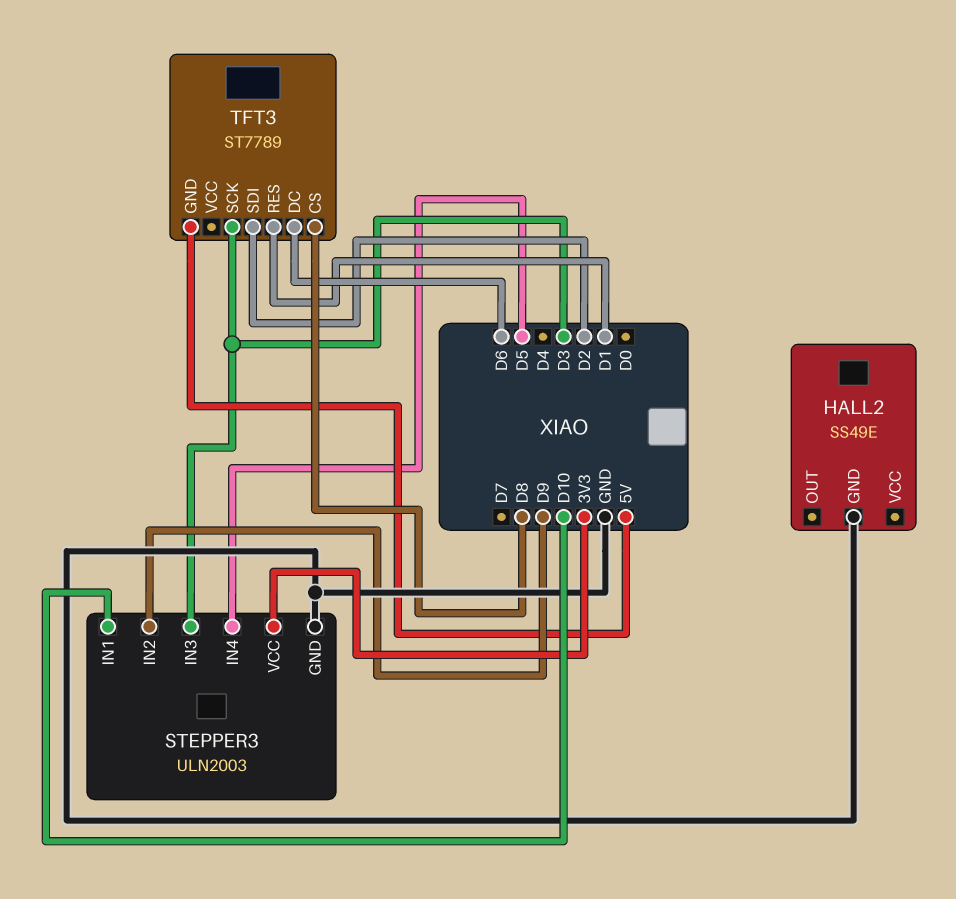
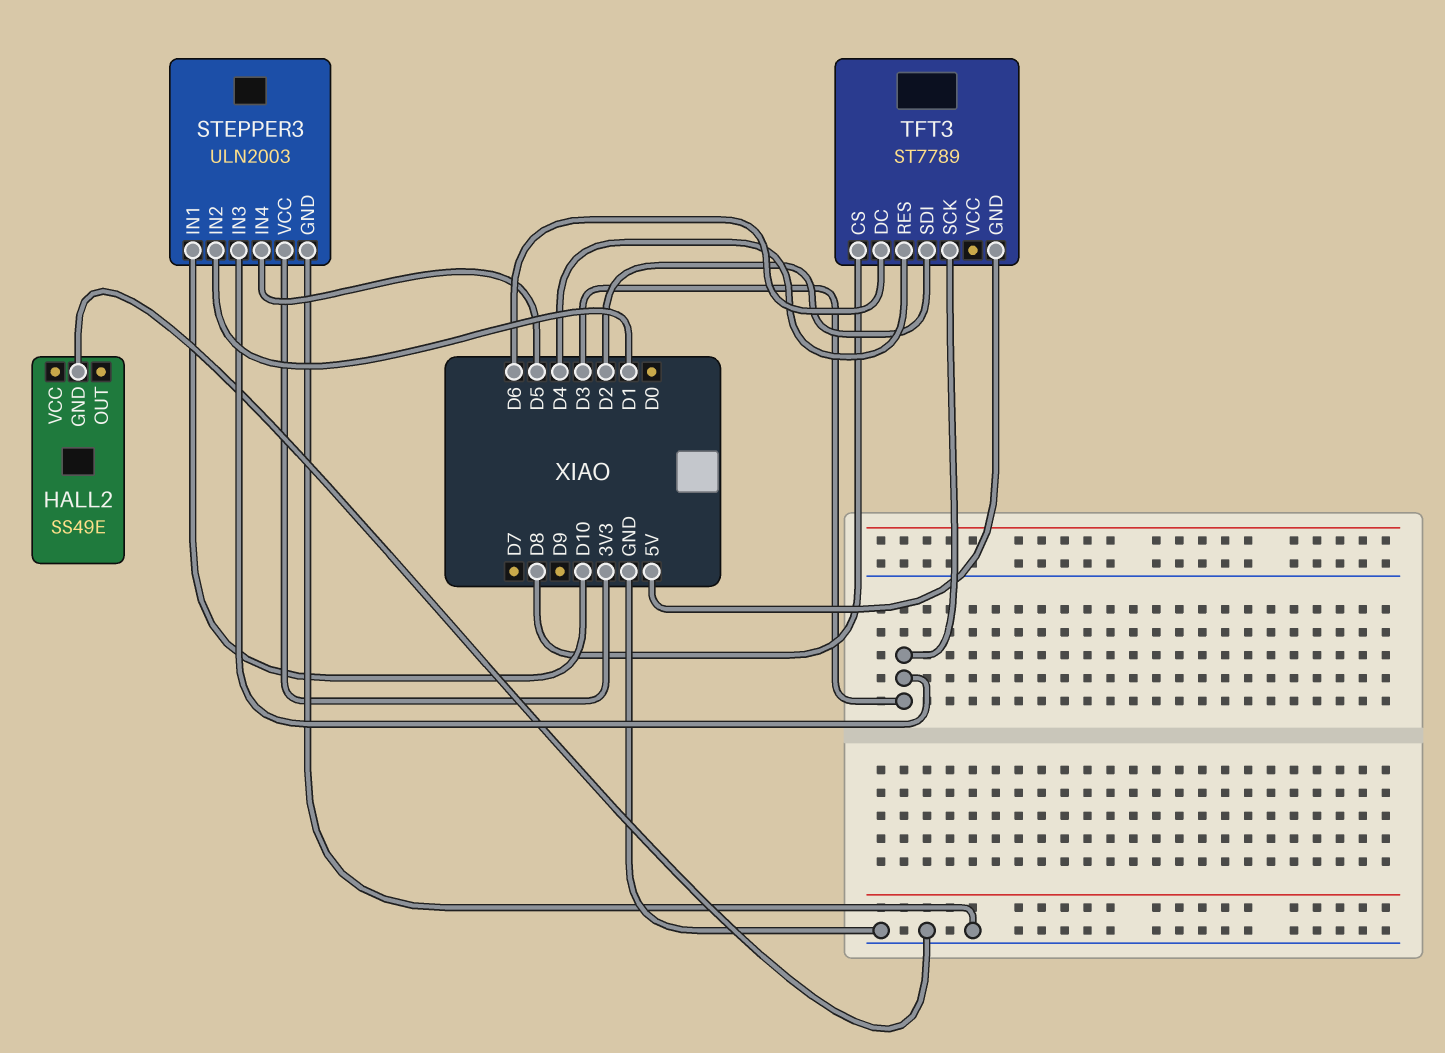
STEPPER3 pin IN2: D9 -> D1
TFT3 pin RES: D1 -> D4

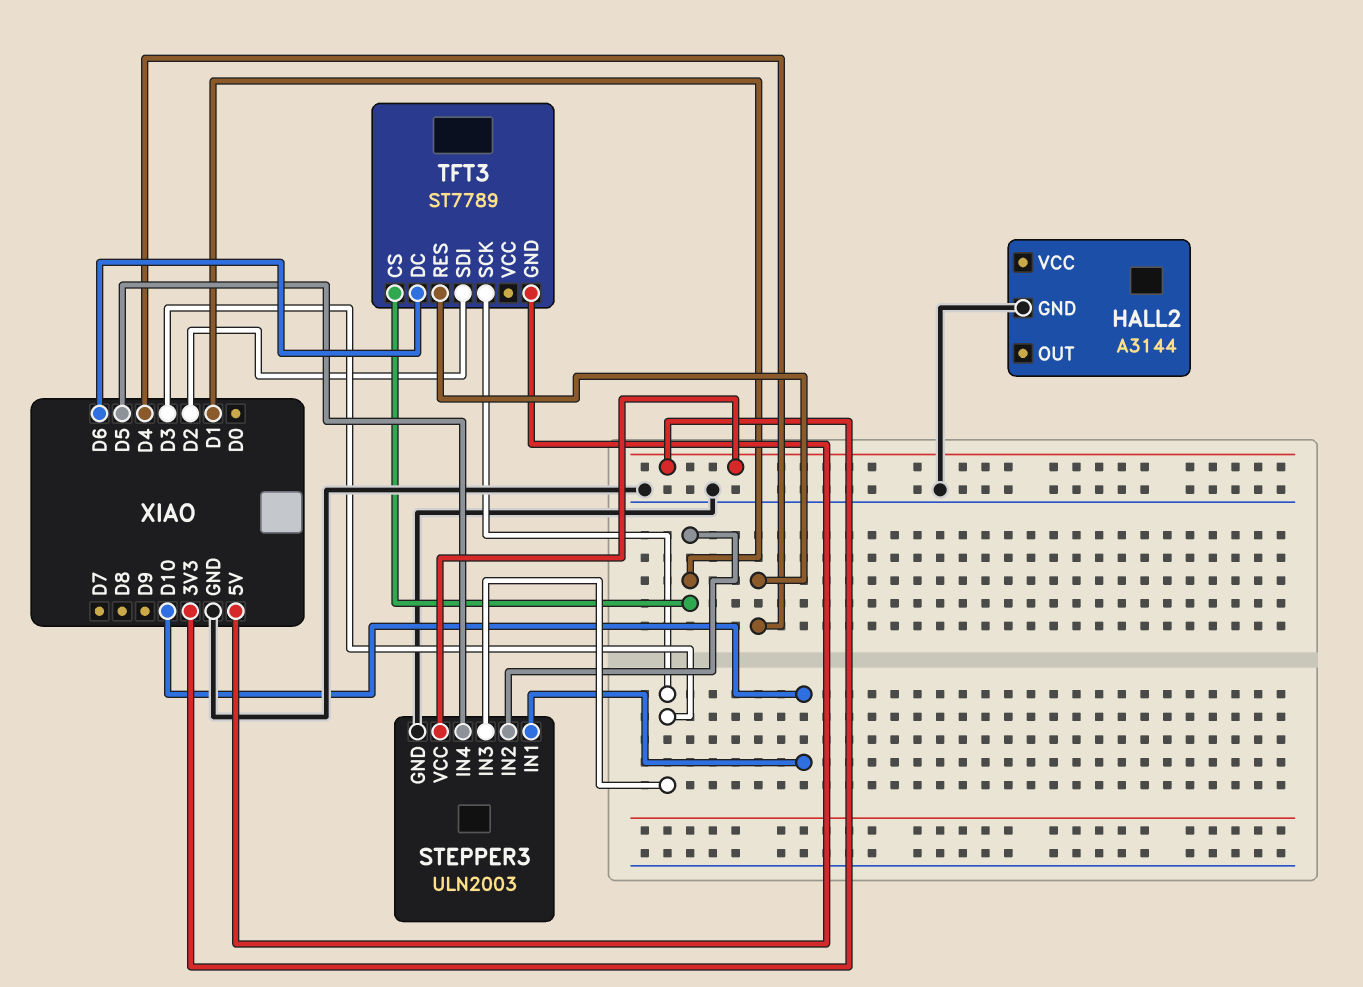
HALL2: SS49E -> A3144
TFT3 pin CS: D8 -> D1

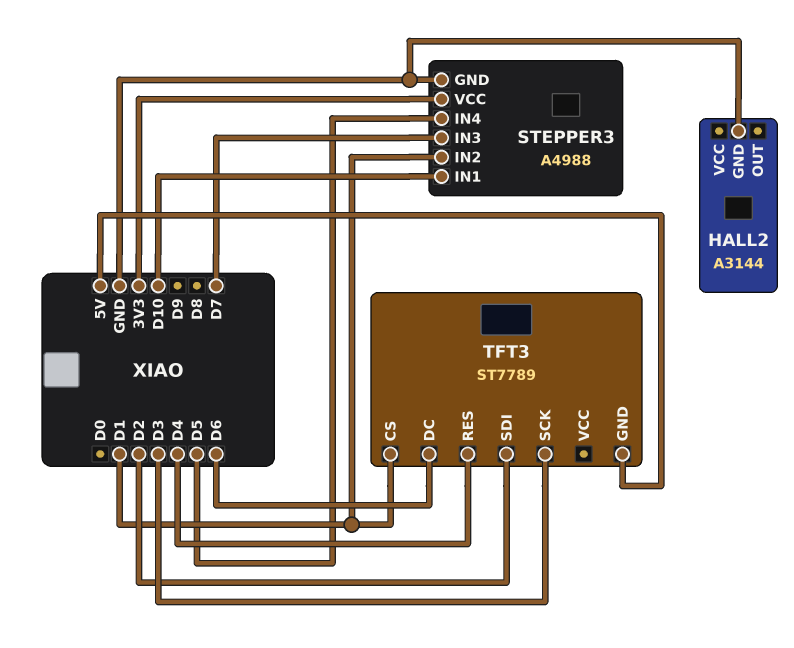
STEPPER3: ULN2003 -> A4988
STEPPER3 pin IN3: D3 -> D7

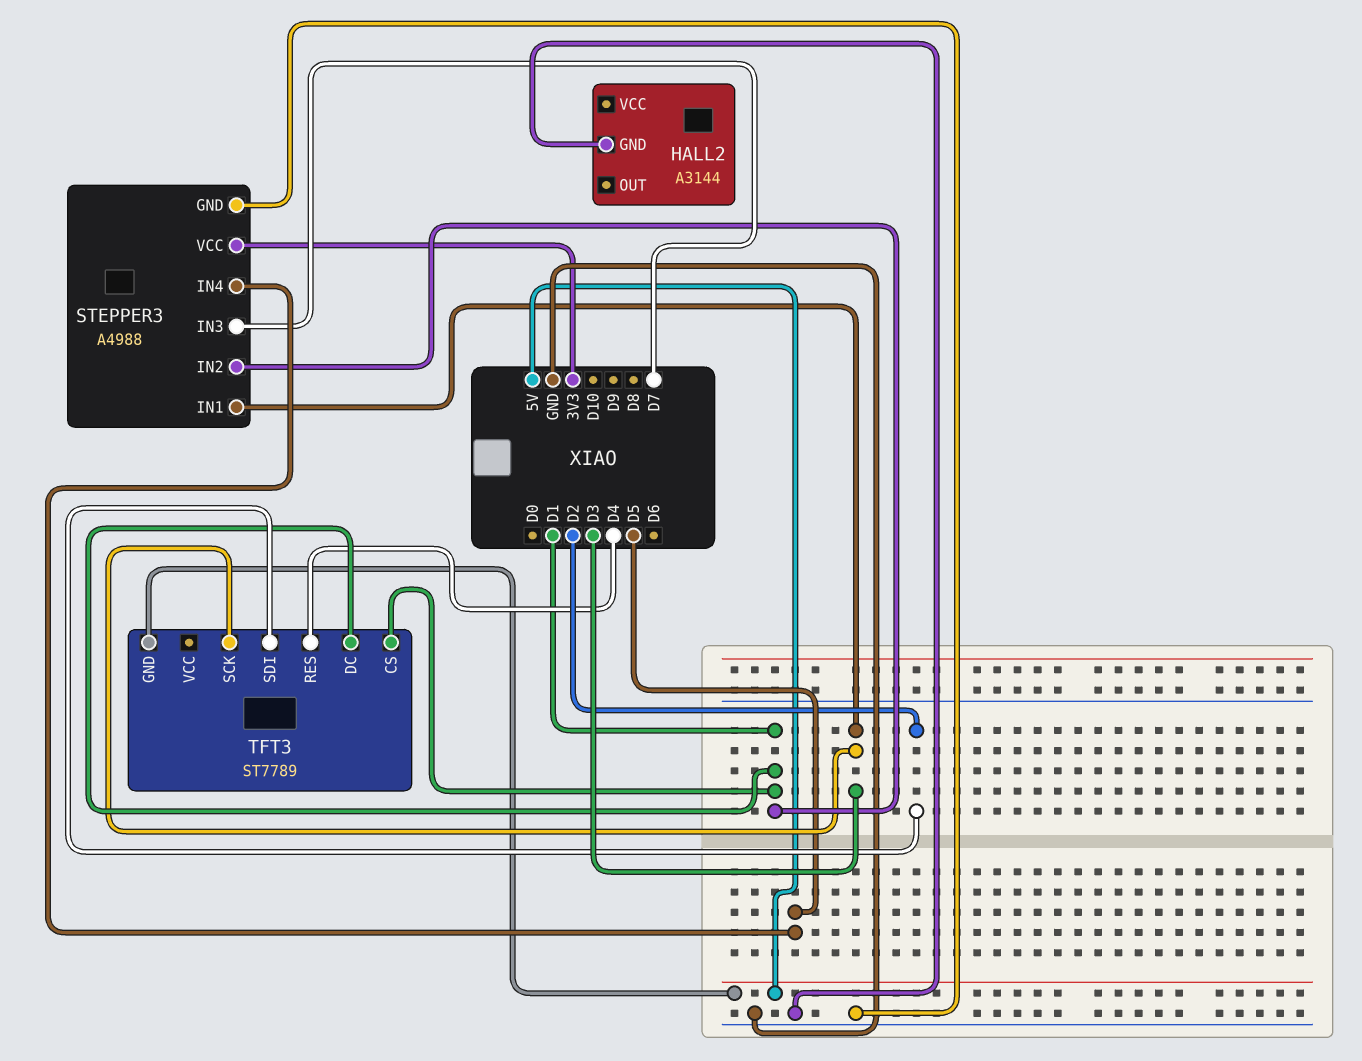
STEPPER3 pin IN1: D10 -> D3
TFT3 pin DC: D6 -> D1

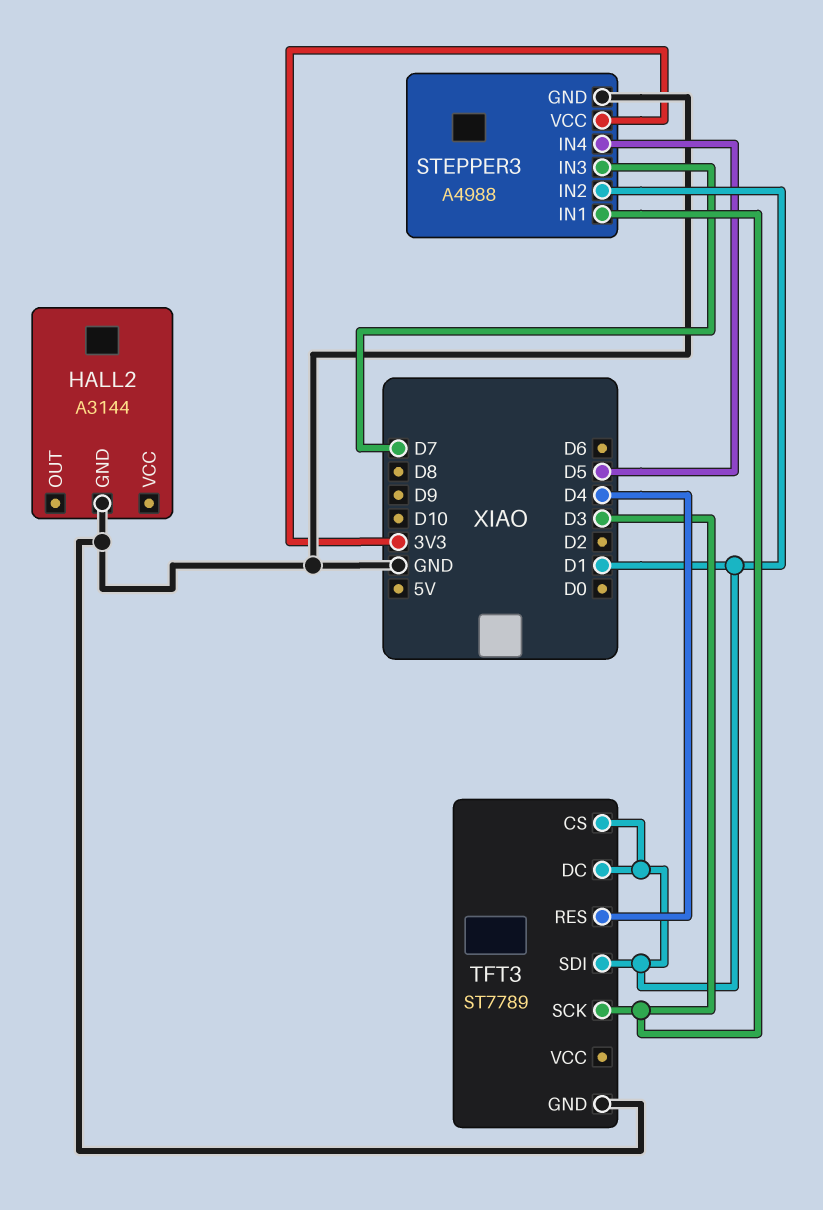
TFT3 pin GND: 5V -> GND
TFT3 pin SDI: D2 -> D1

